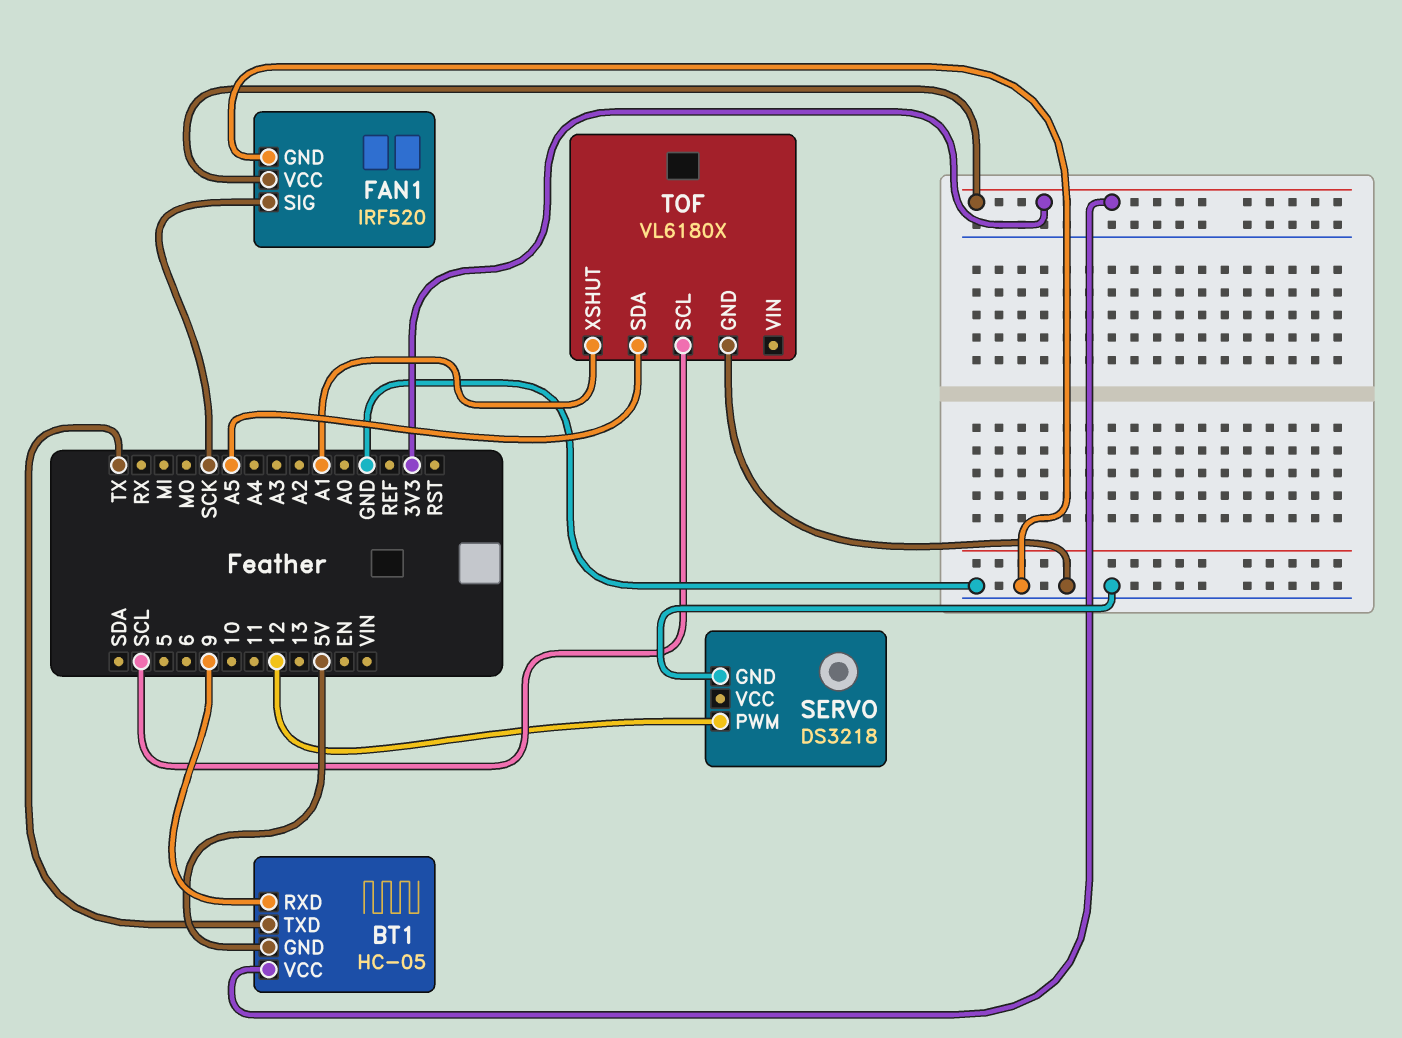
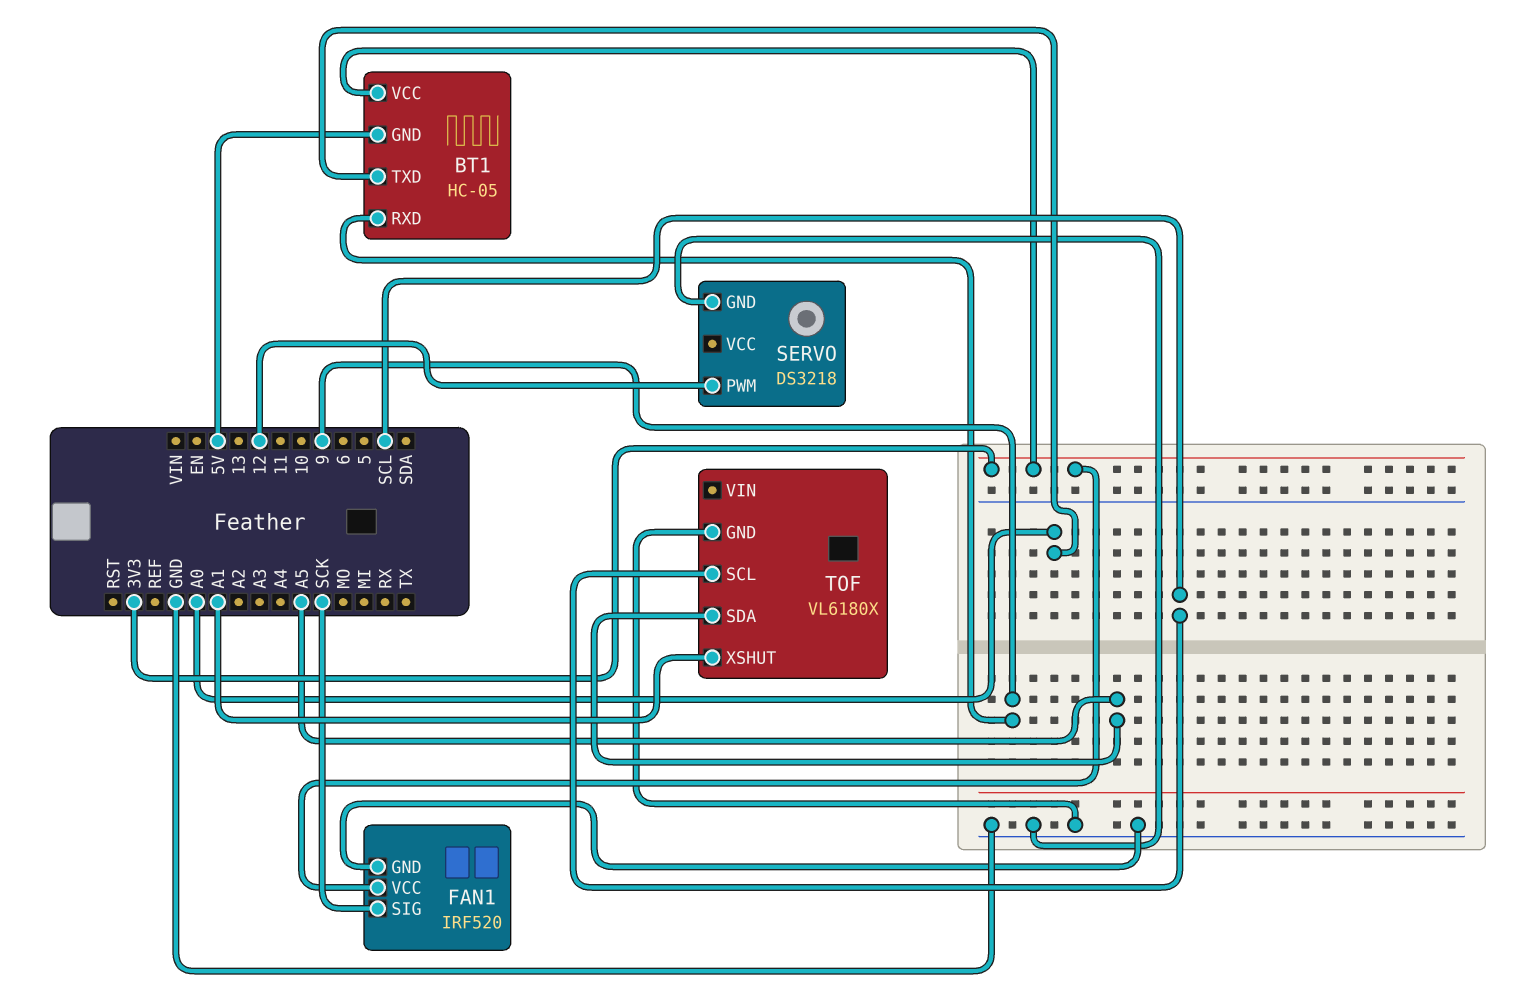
BT1 pin TXD: TX -> A0

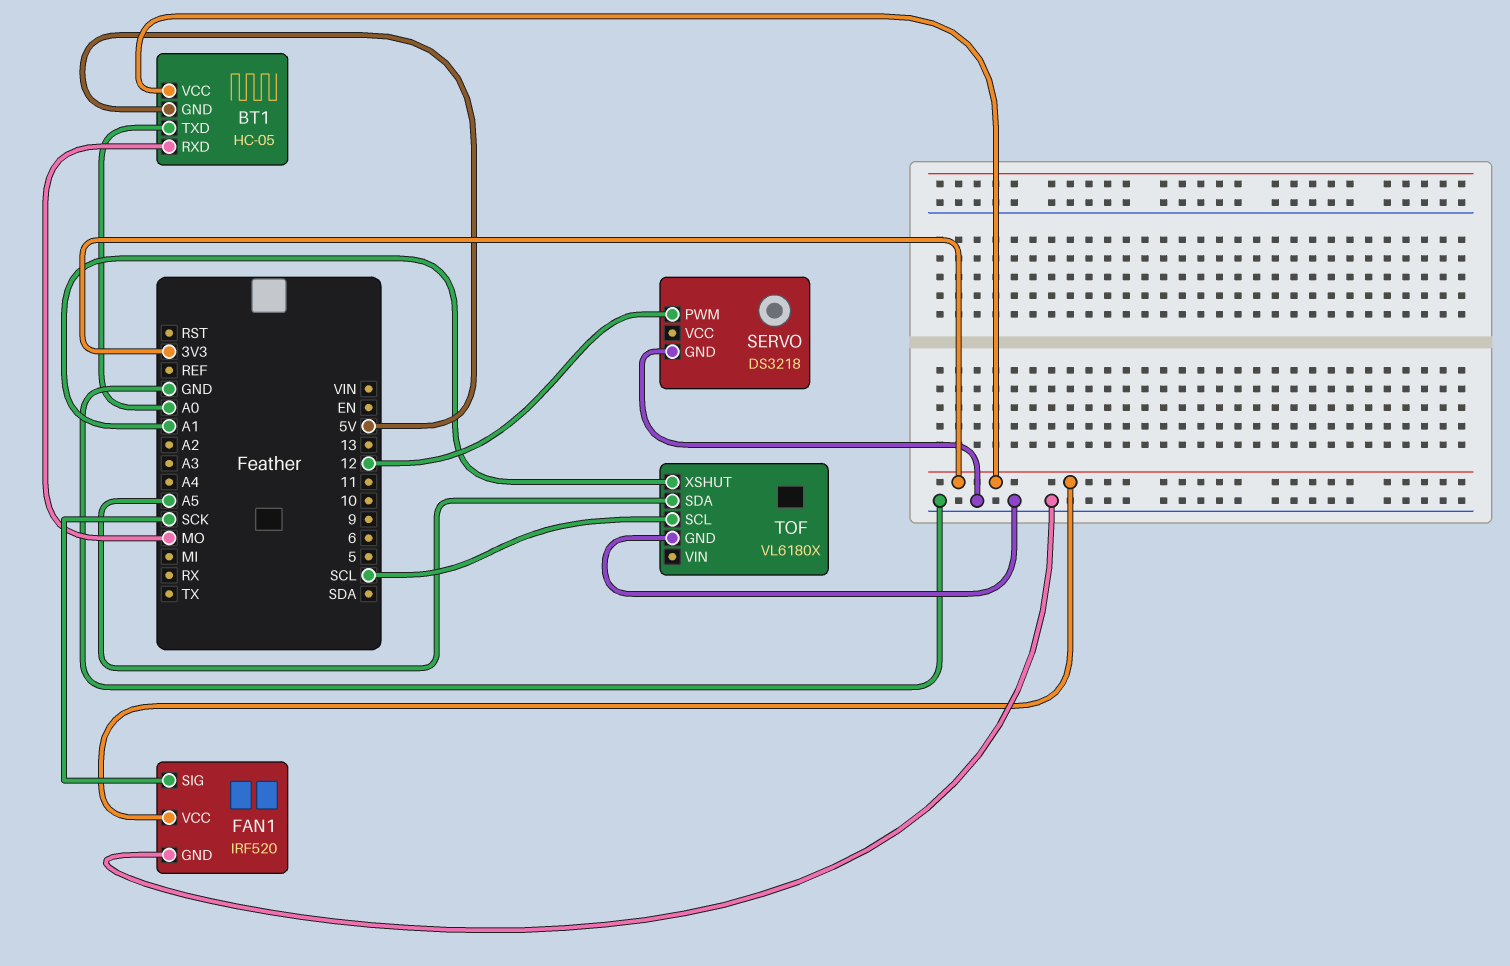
BT1 pin RXD: 9 -> MO

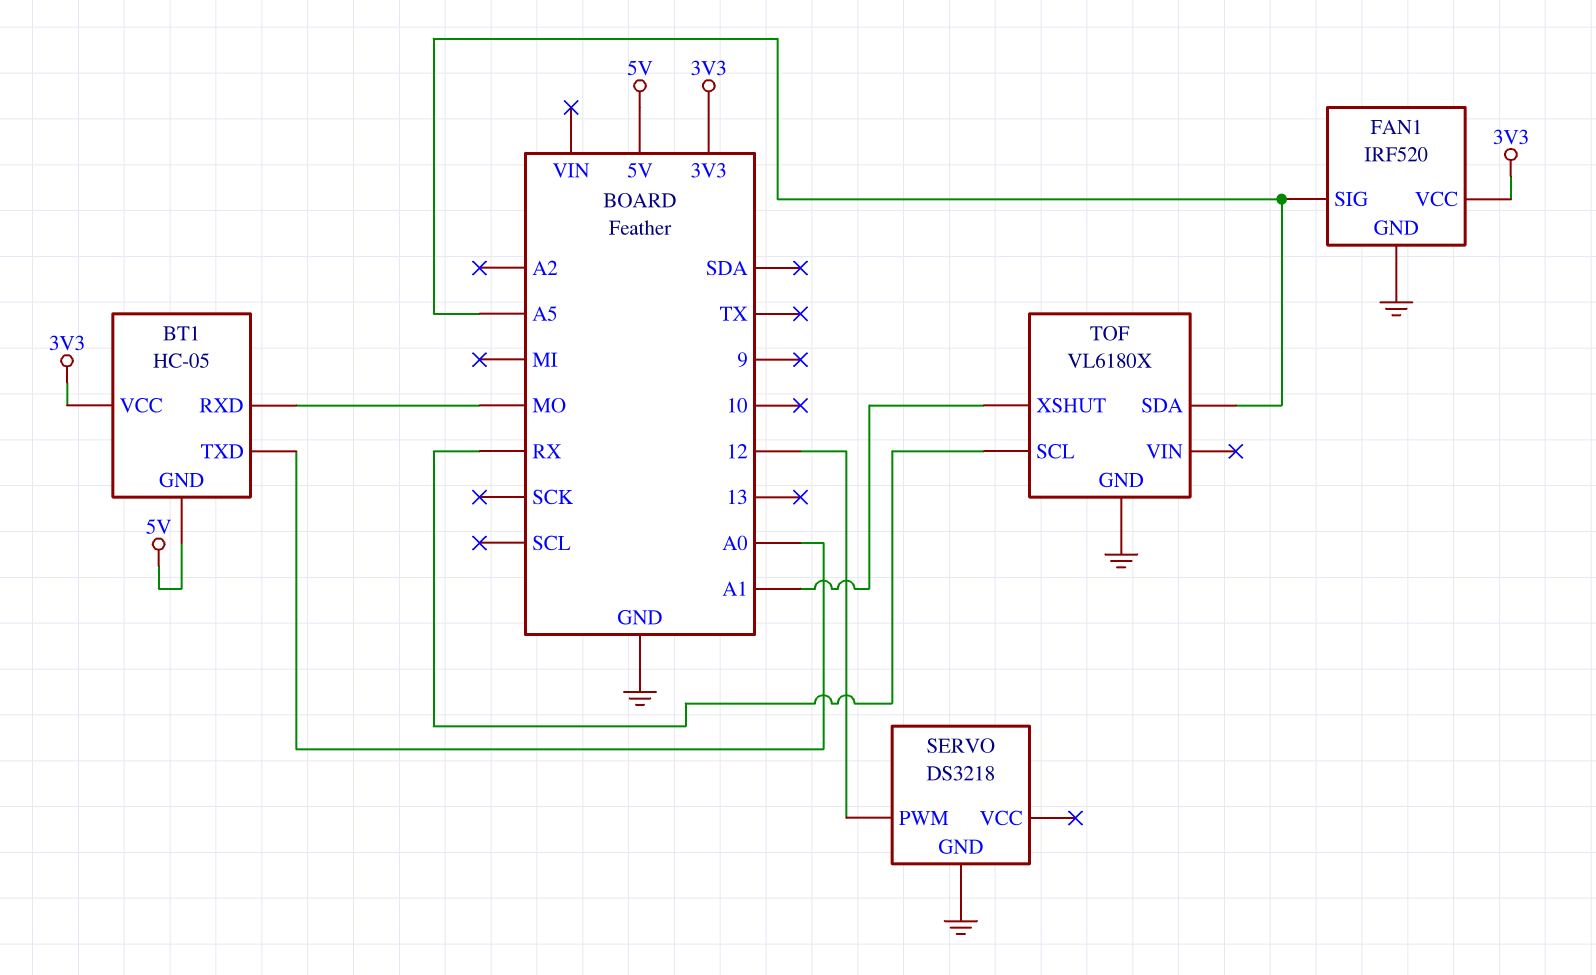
FAN1 pin SIG: SCK -> A5
TOF pin SCL: SCL -> RX

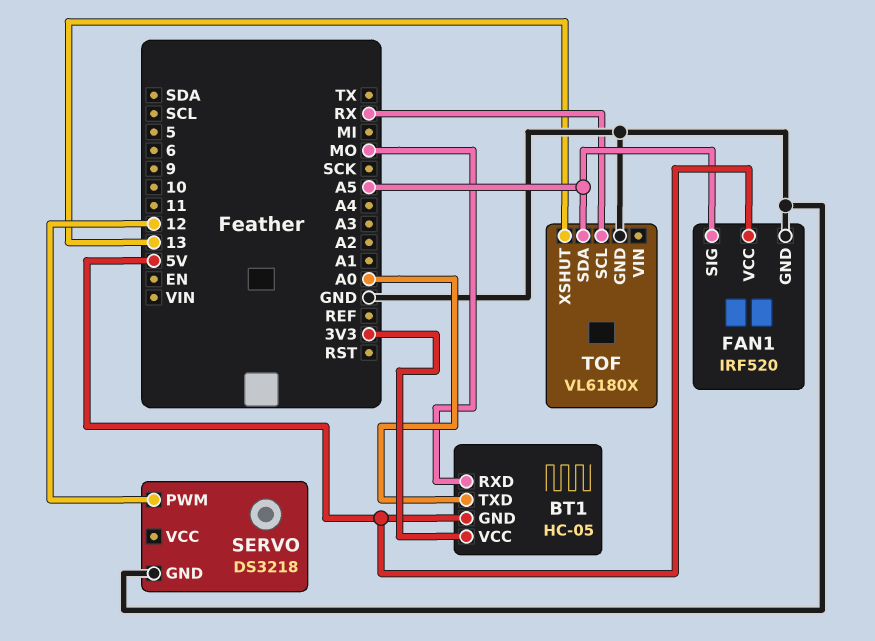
FAN1 pin VCC: 3V3 -> 5V
TOF pin XSHUT: A1 -> 13

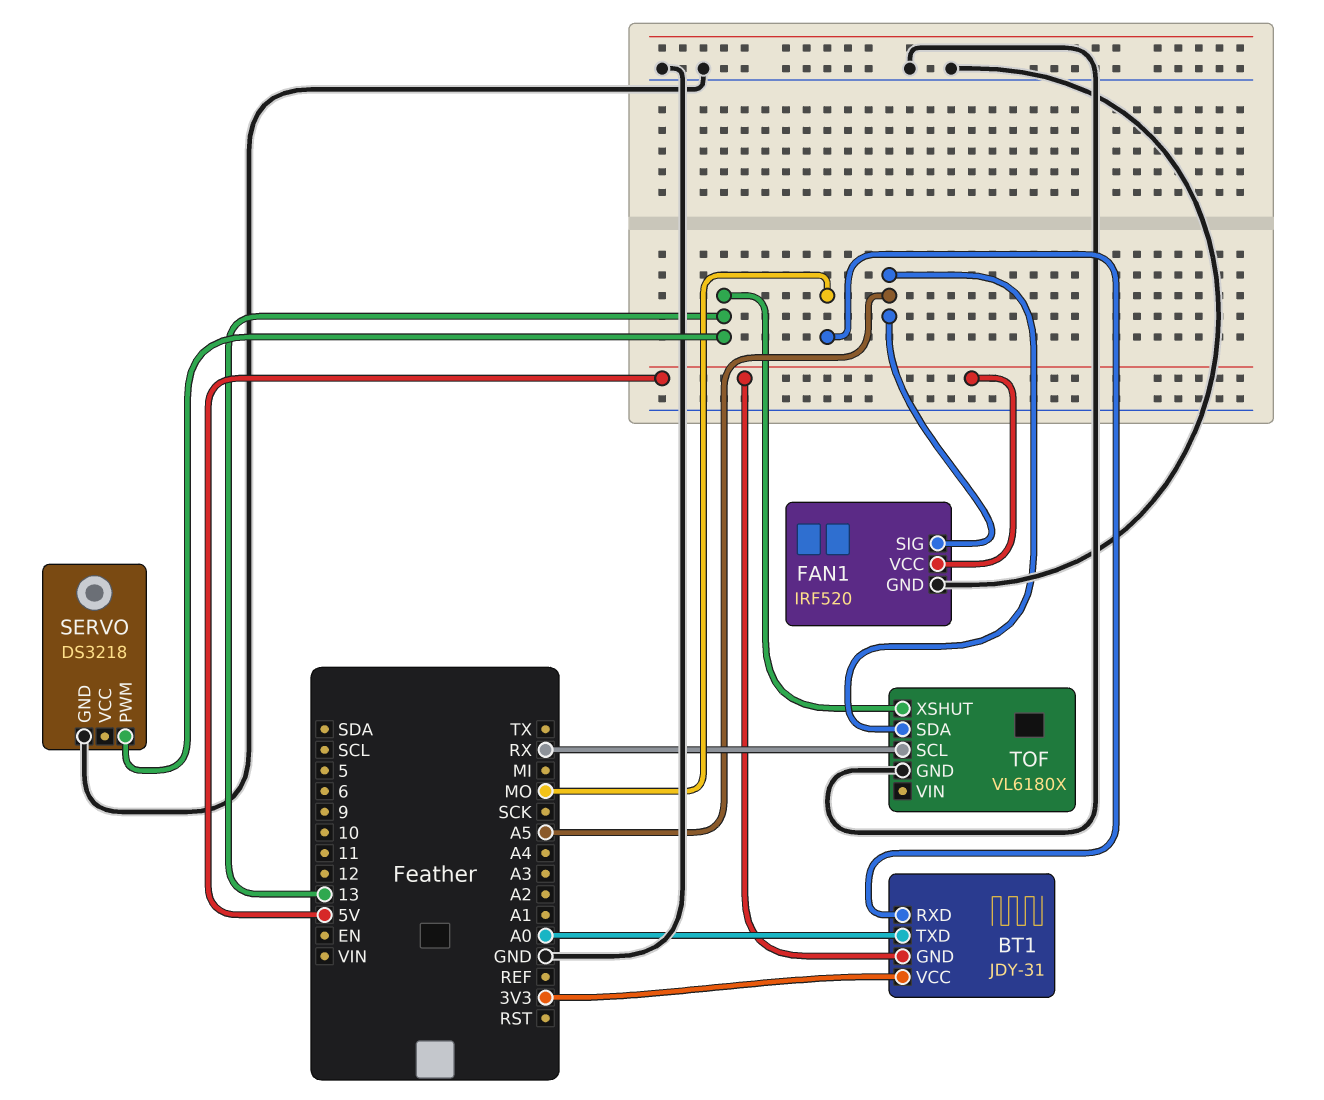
BT1: HC-05 -> JDY-31
SERVO pin PWM: 12 -> 13

